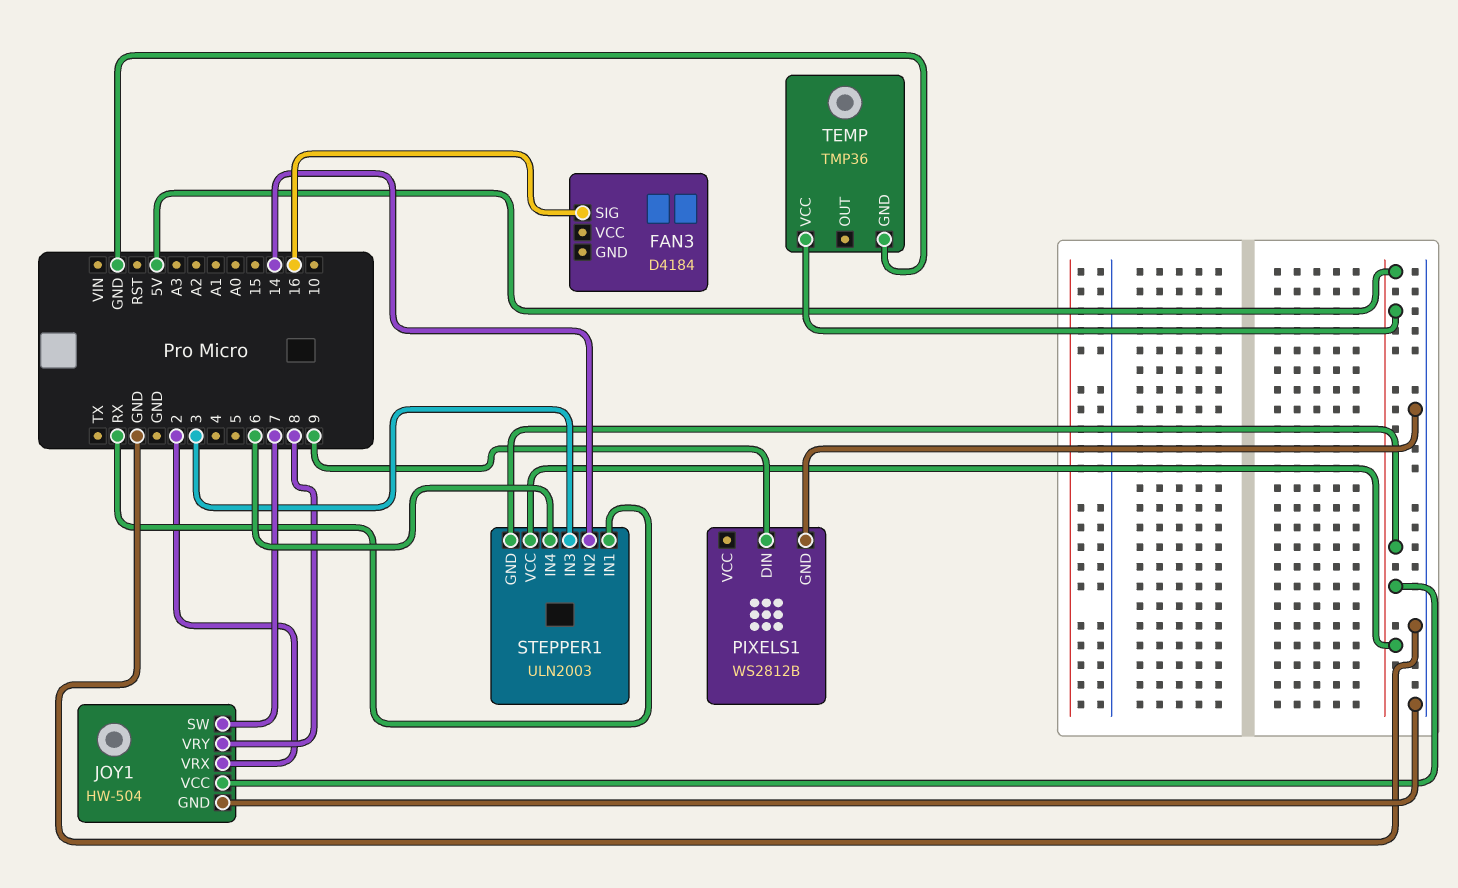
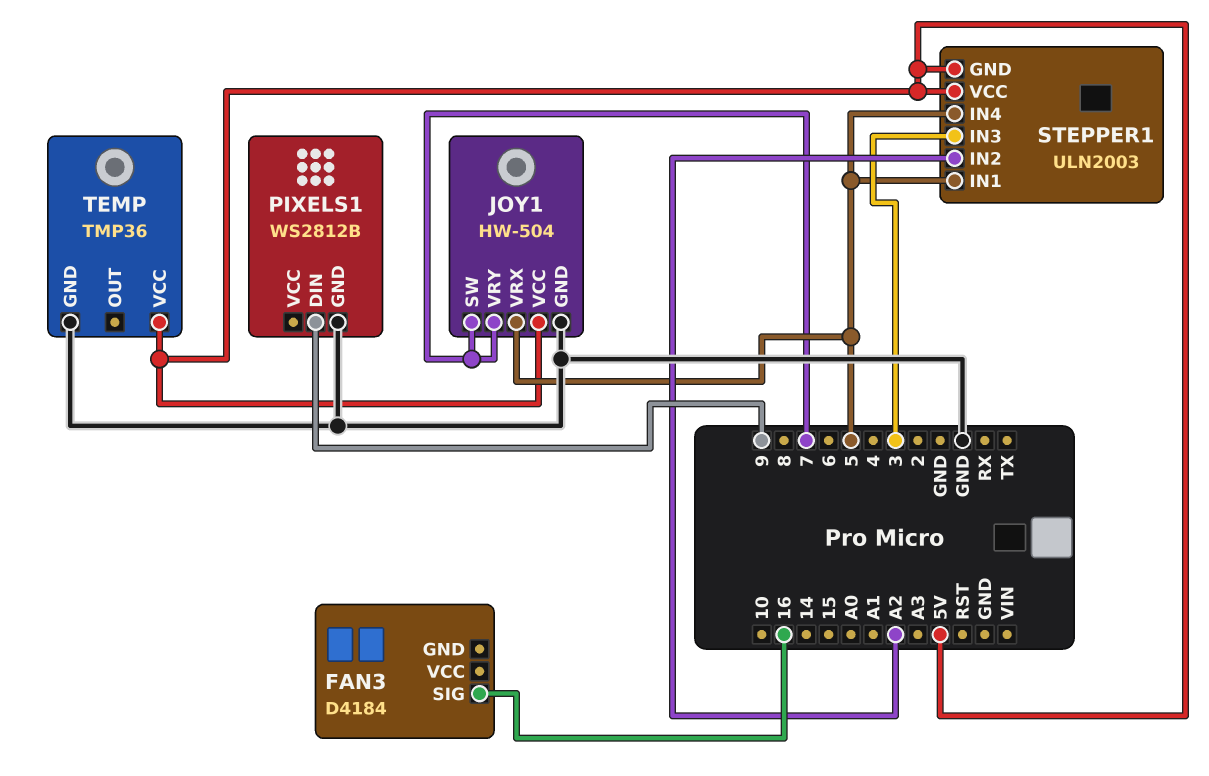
JOY1 pin VRX: 2 -> 5
JOY1 pin VRY: 8 -> 7
STEPPER1 pin IN1: RX -> 5
STEPPER1 pin IN2: 14 -> A2
STEPPER1 pin IN4: 6 -> 5

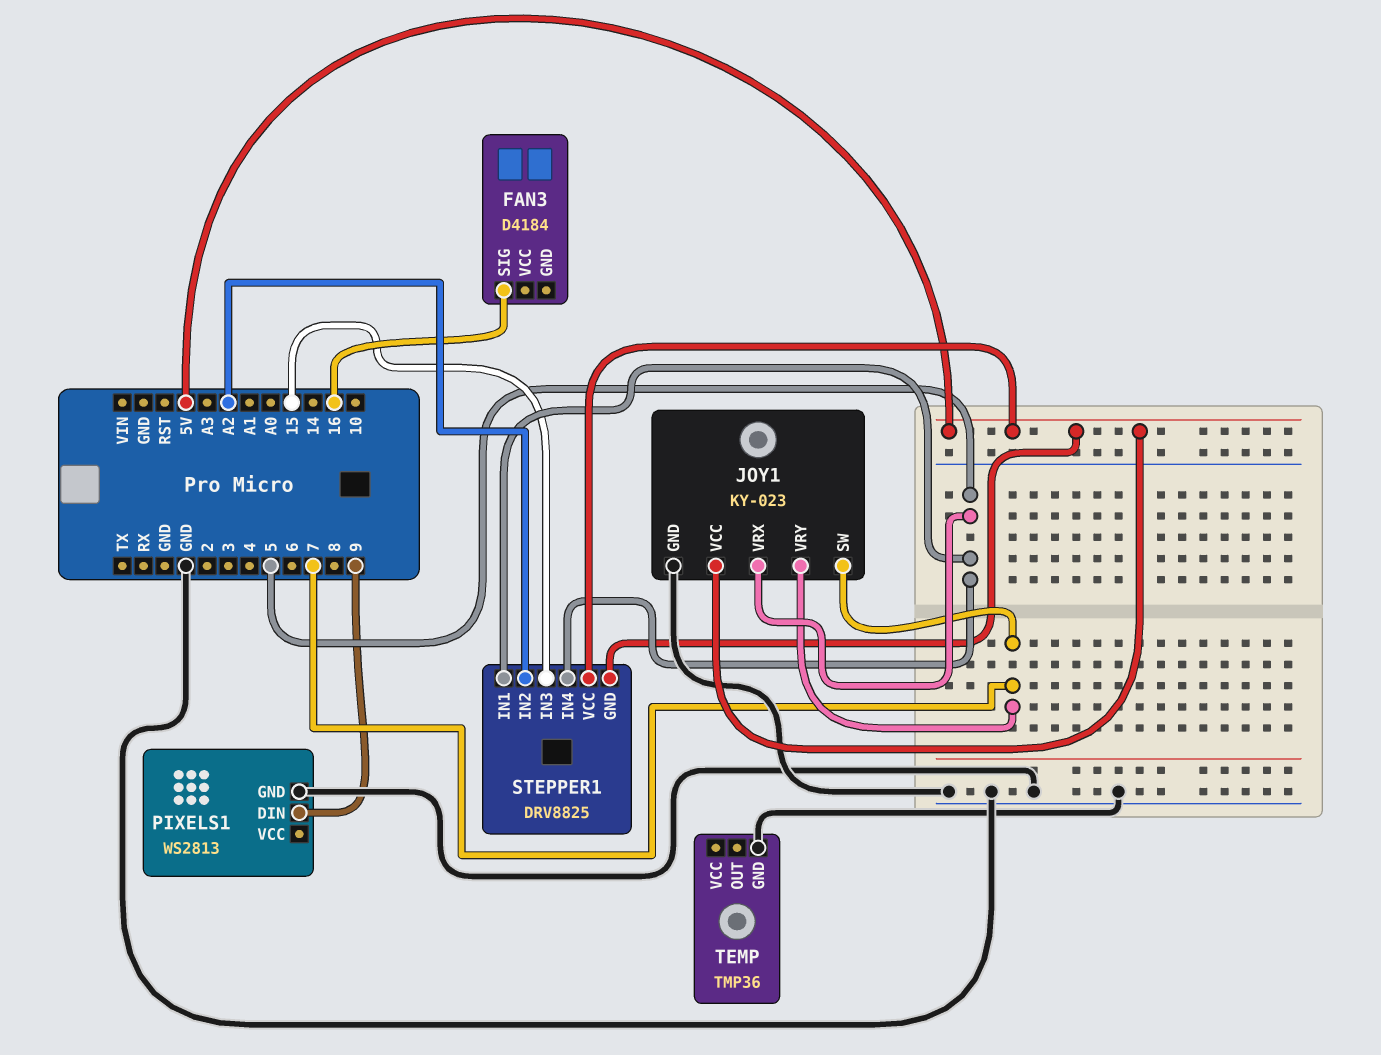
JOY1: HW-504 -> KY-023
PIXELS1: WS2812B -> WS2813
STEPPER1: ULN2003 -> DRV8825
STEPPER1 pin IN3: 3 -> 15
TEMP pin VCC: 5V -> none

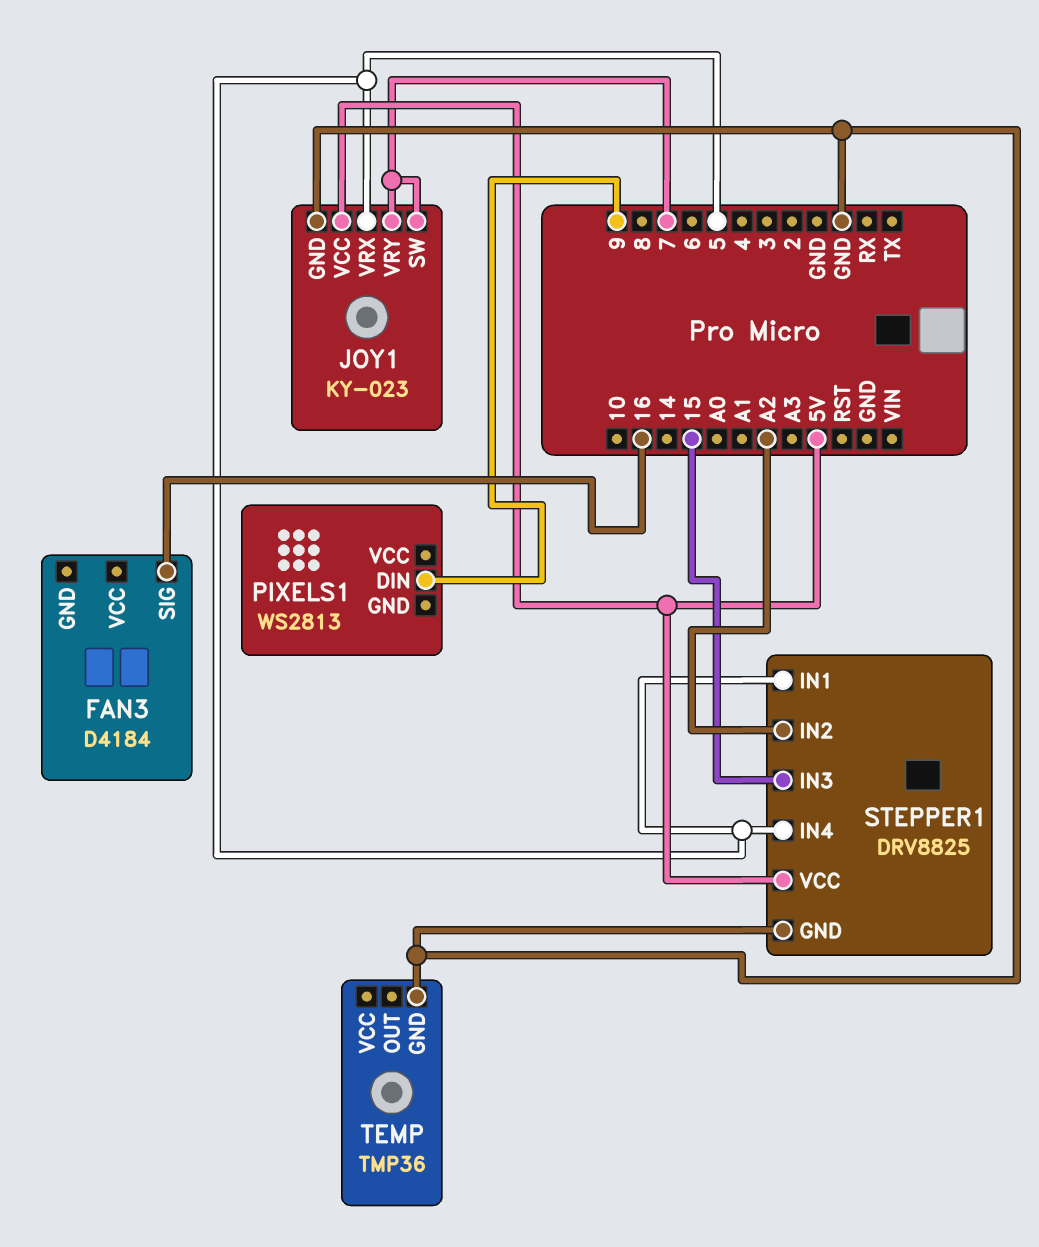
PIXELS1 pin GND: GND -> none
STEPPER1 pin GND: 5V -> GND

